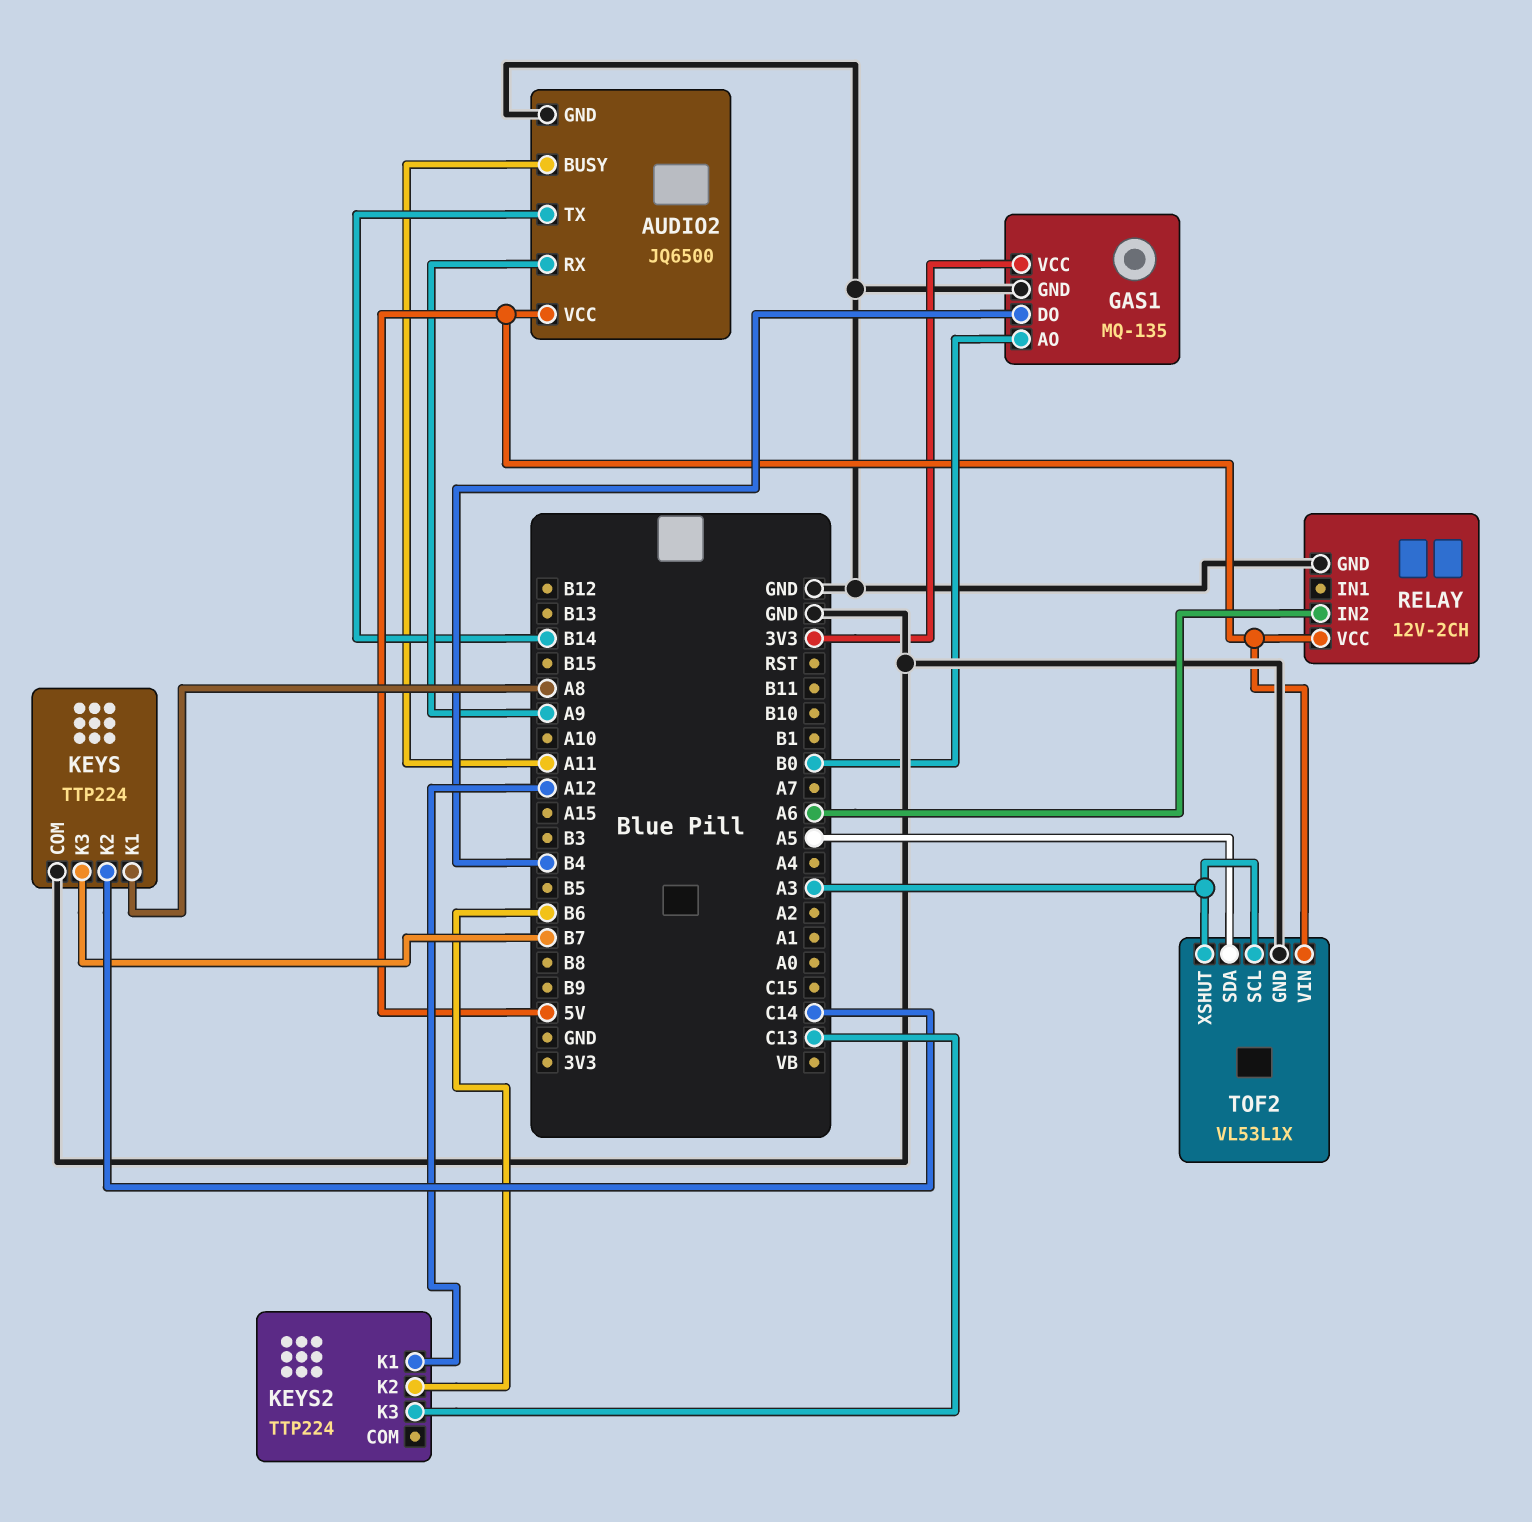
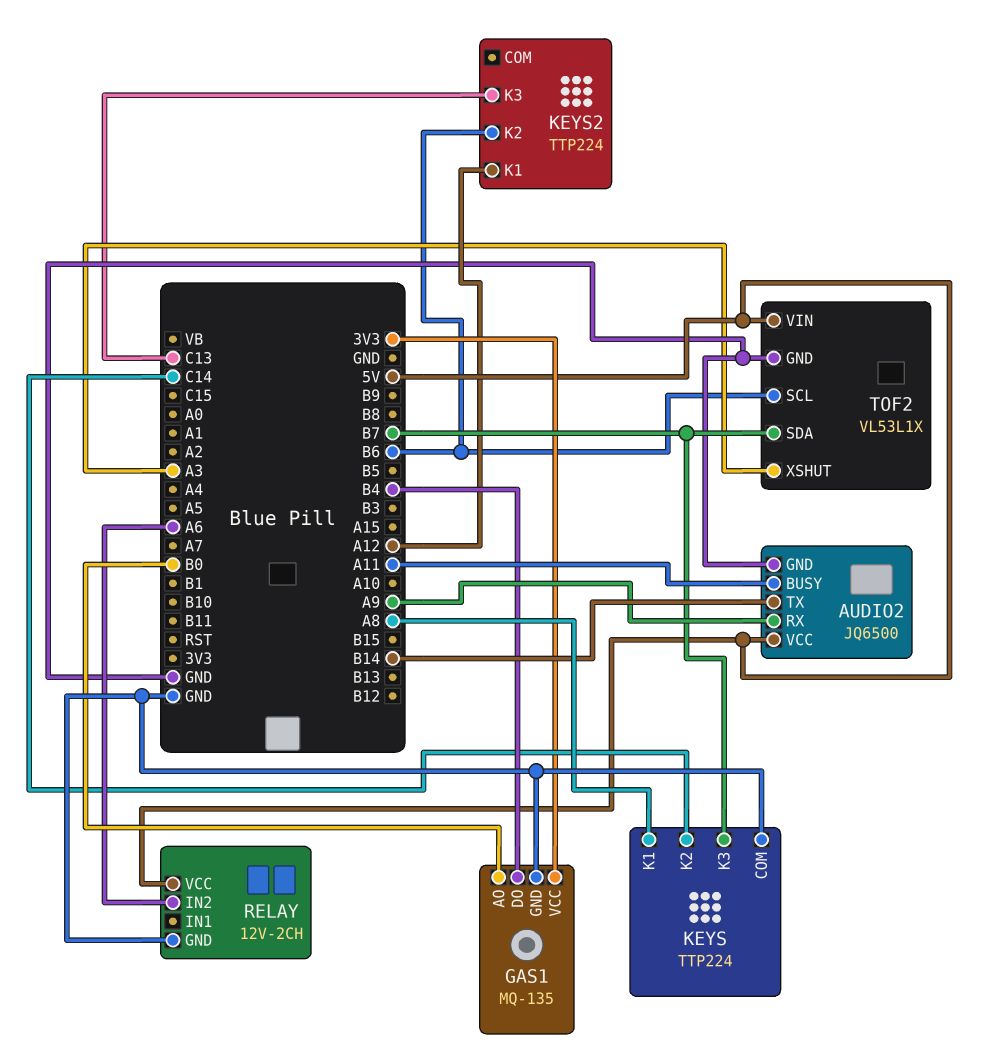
TOF2 pin SCL: A3 -> B6
TOF2 pin SDA: A5 -> B7

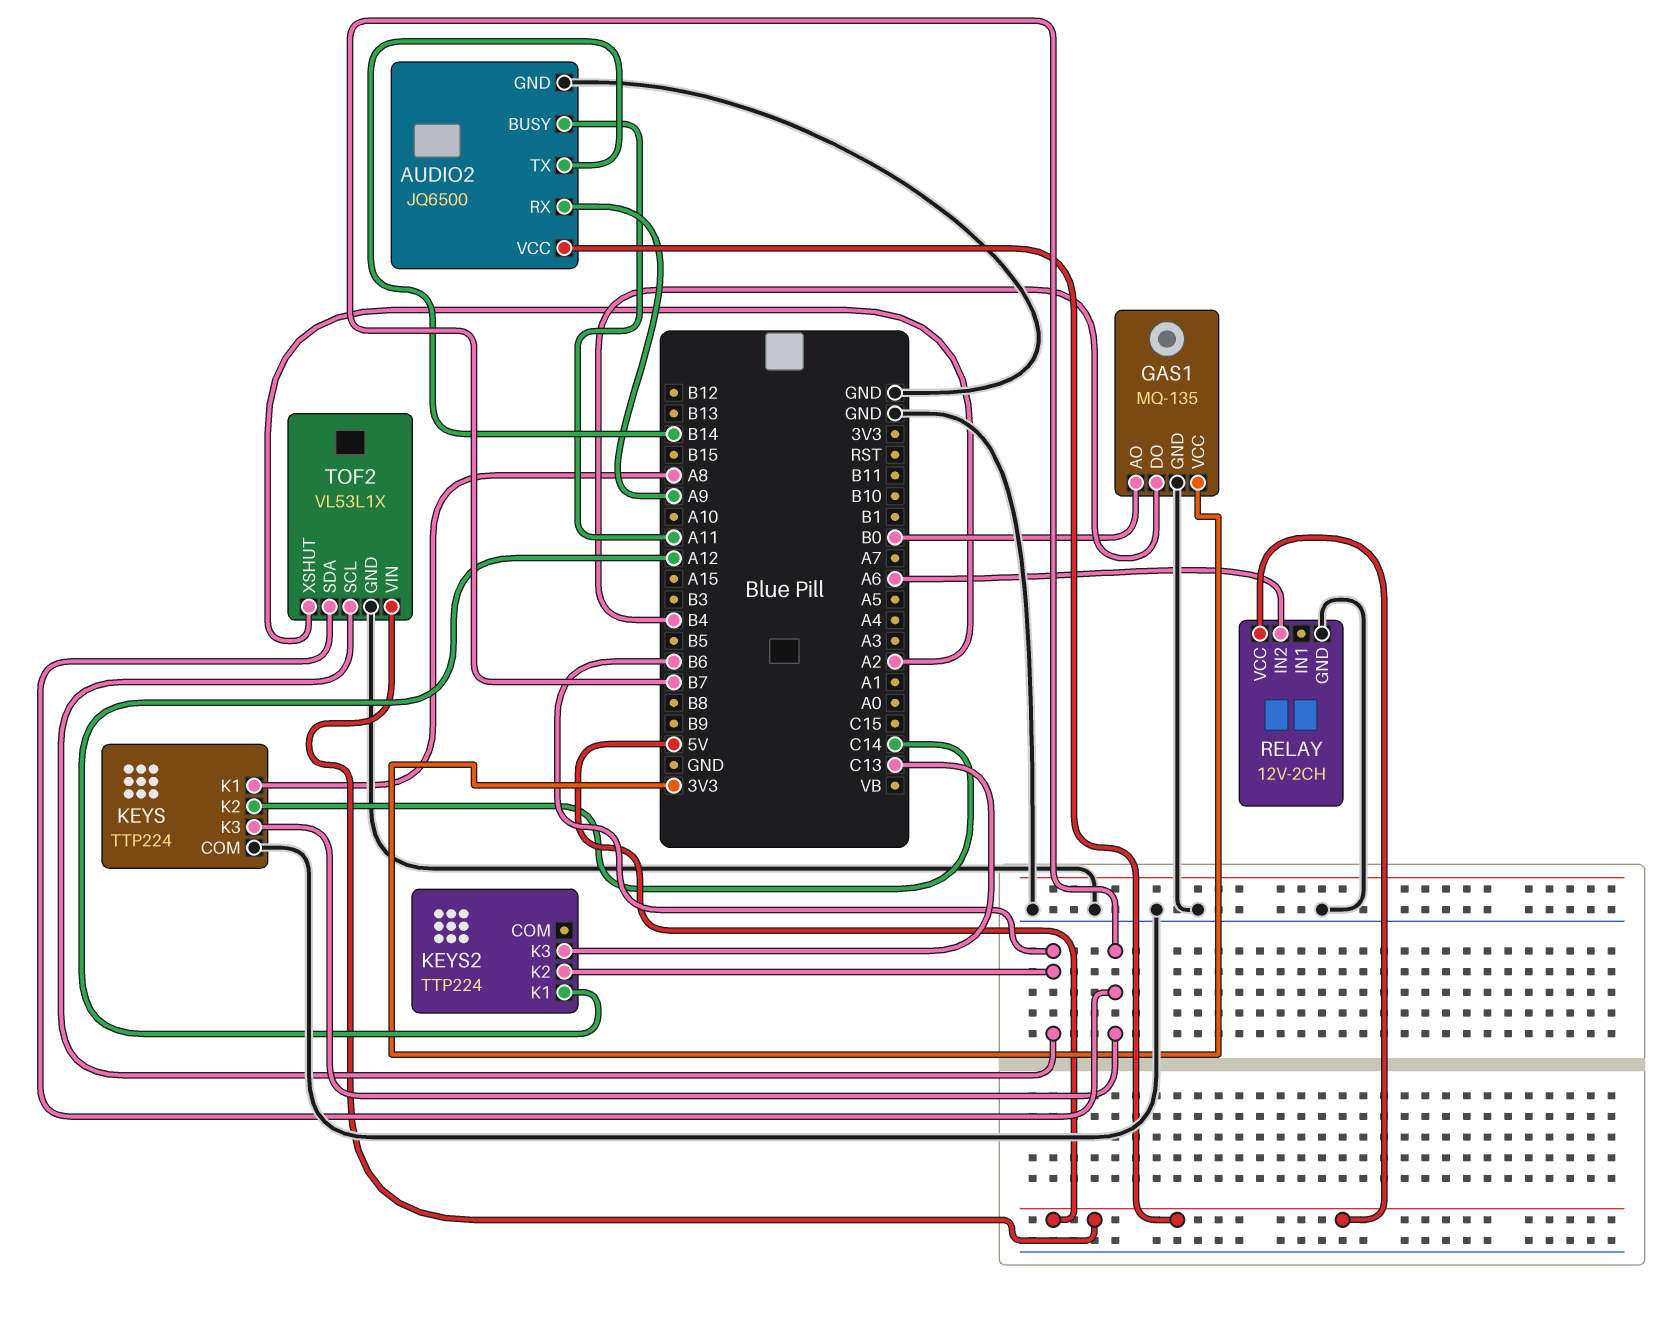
TOF2 pin XSHUT: A3 -> A2

